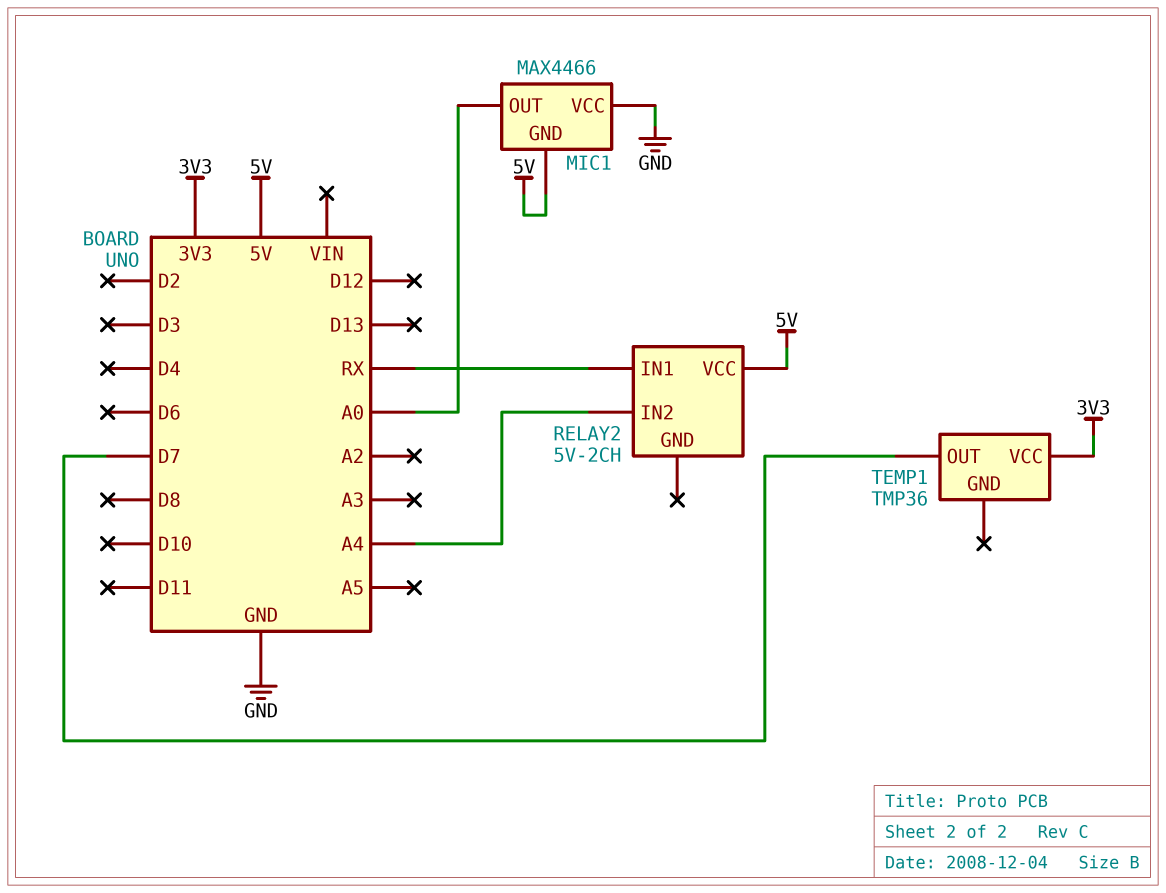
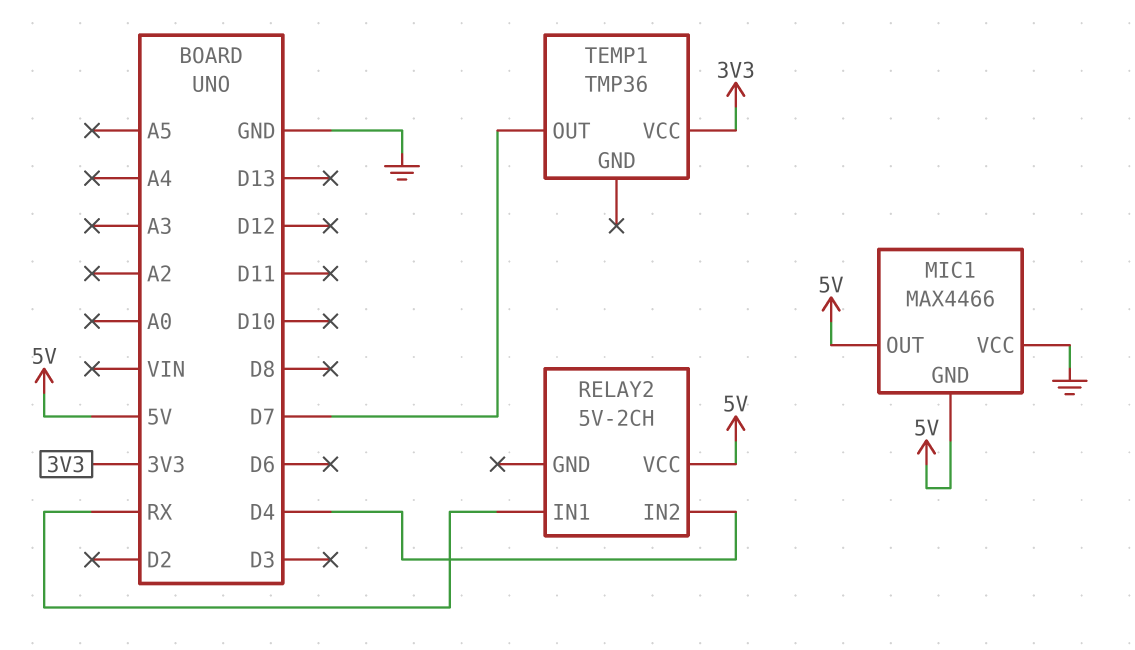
MIC1 pin OUT: A0 -> 5V
RELAY2 pin IN2: A4 -> D4

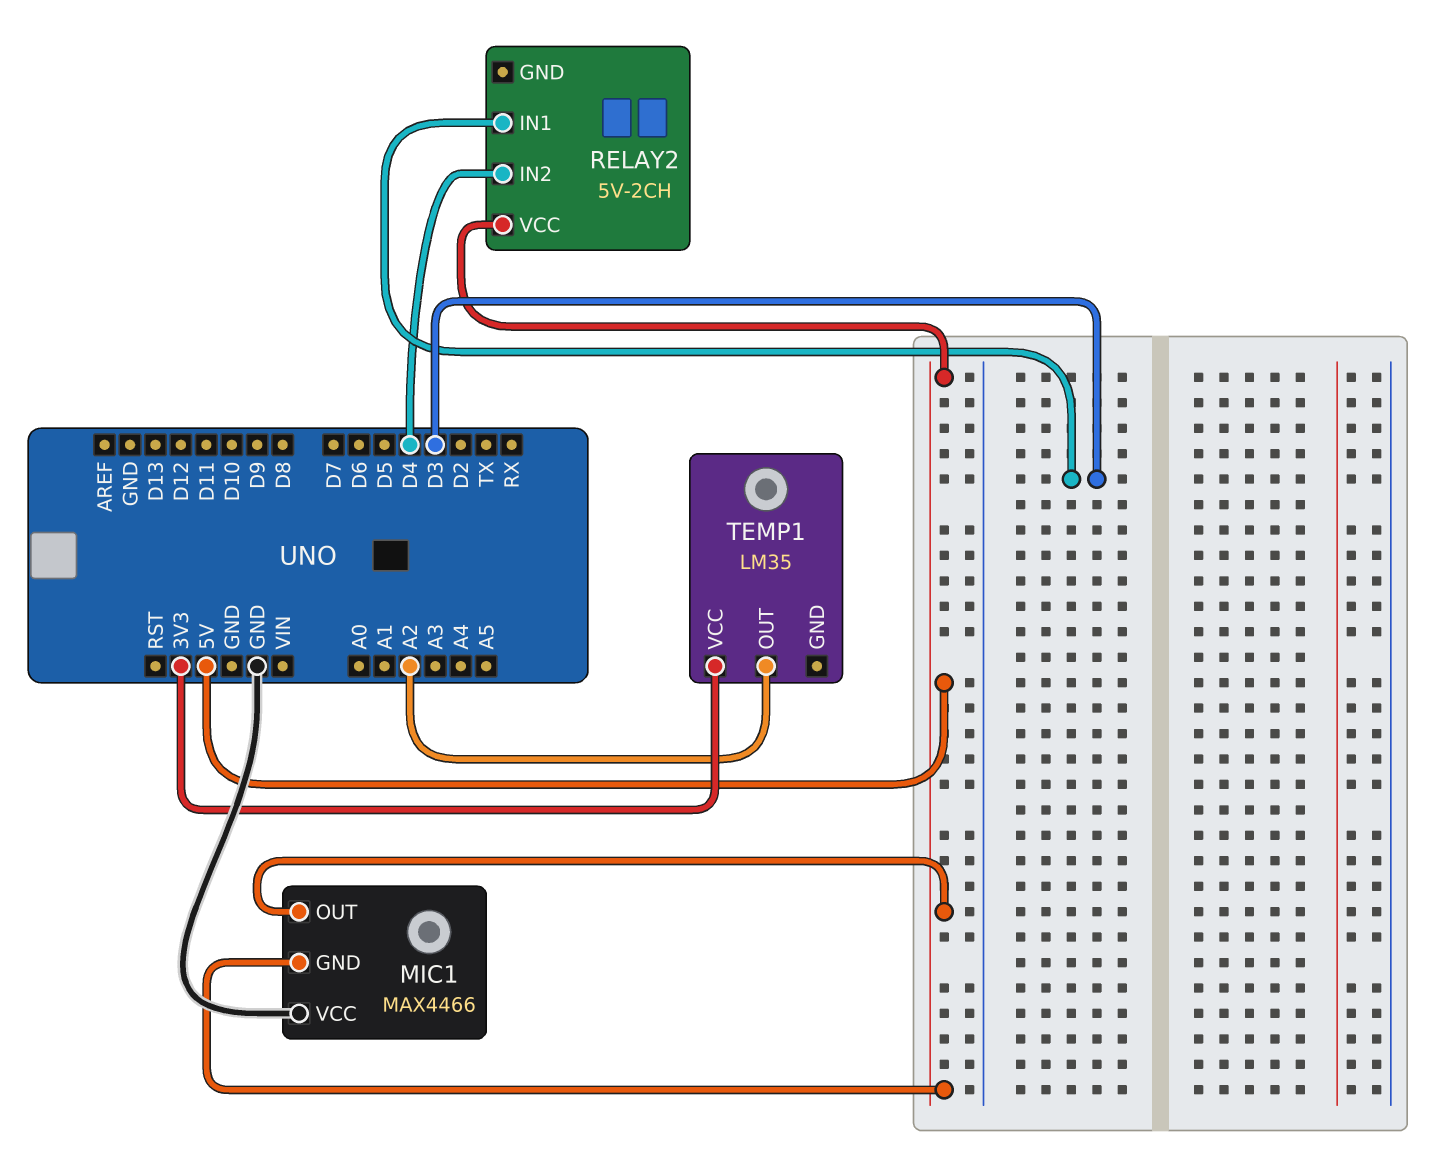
RELAY2 pin IN1: RX -> D3
TEMP1: TMP36 -> LM35
TEMP1 pin OUT: D7 -> A2

